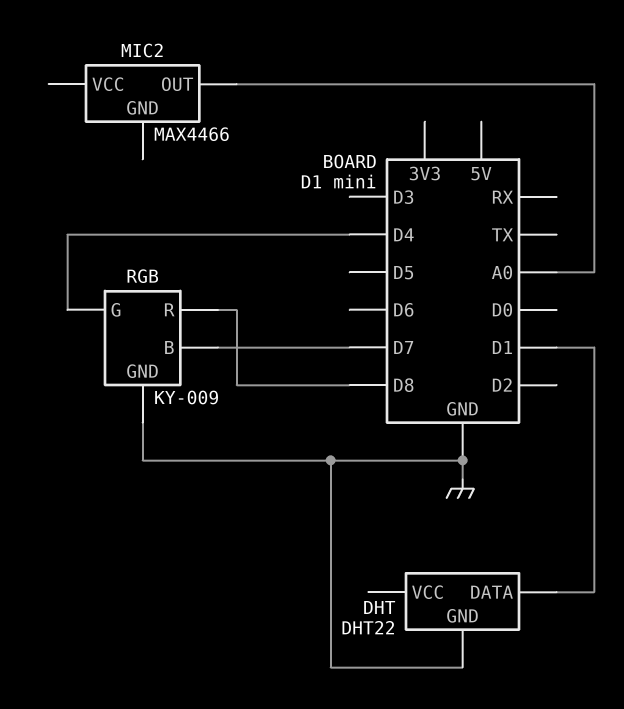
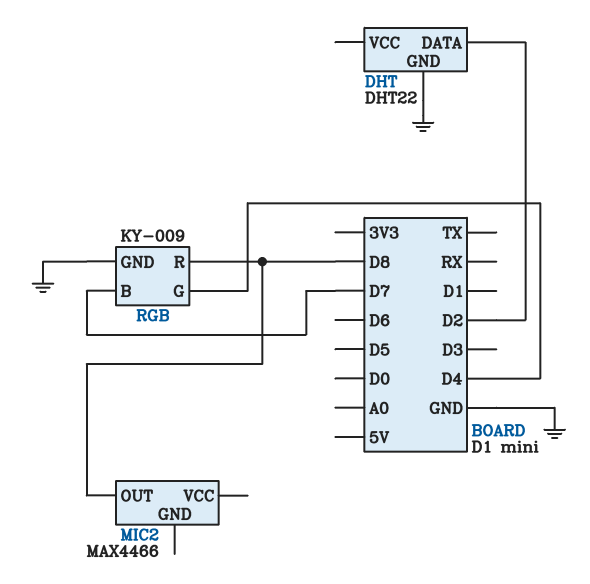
DHT pin DATA: D1 -> D2
MIC2 pin OUT: A0 -> D8

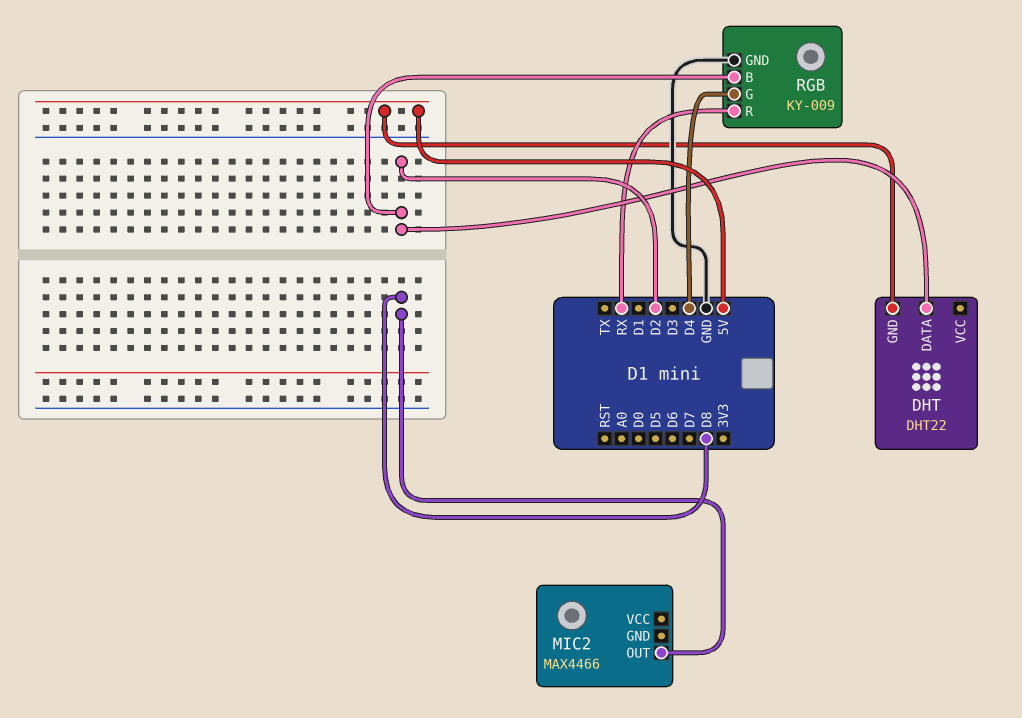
DHT pin GND: GND -> 5V
RGB pin B: D7 -> D2
RGB pin R: D8 -> RX

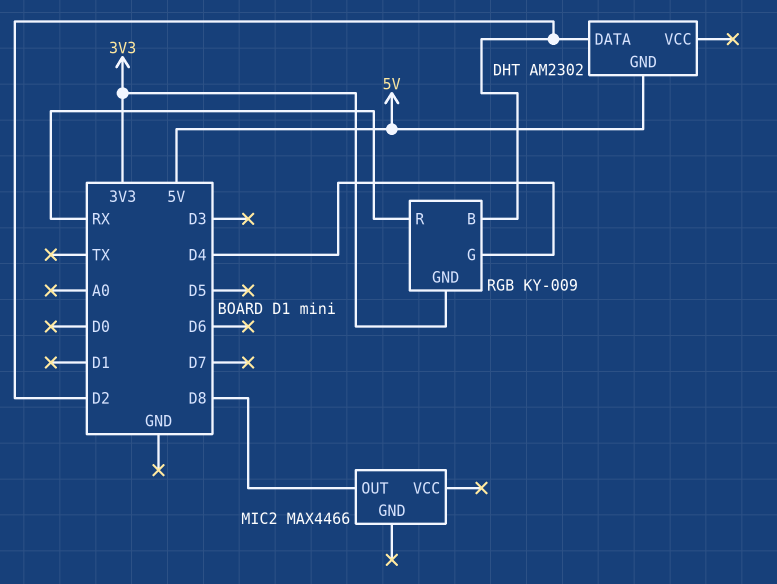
DHT: DHT22 -> AM2302
RGB pin GND: GND -> 3V3

